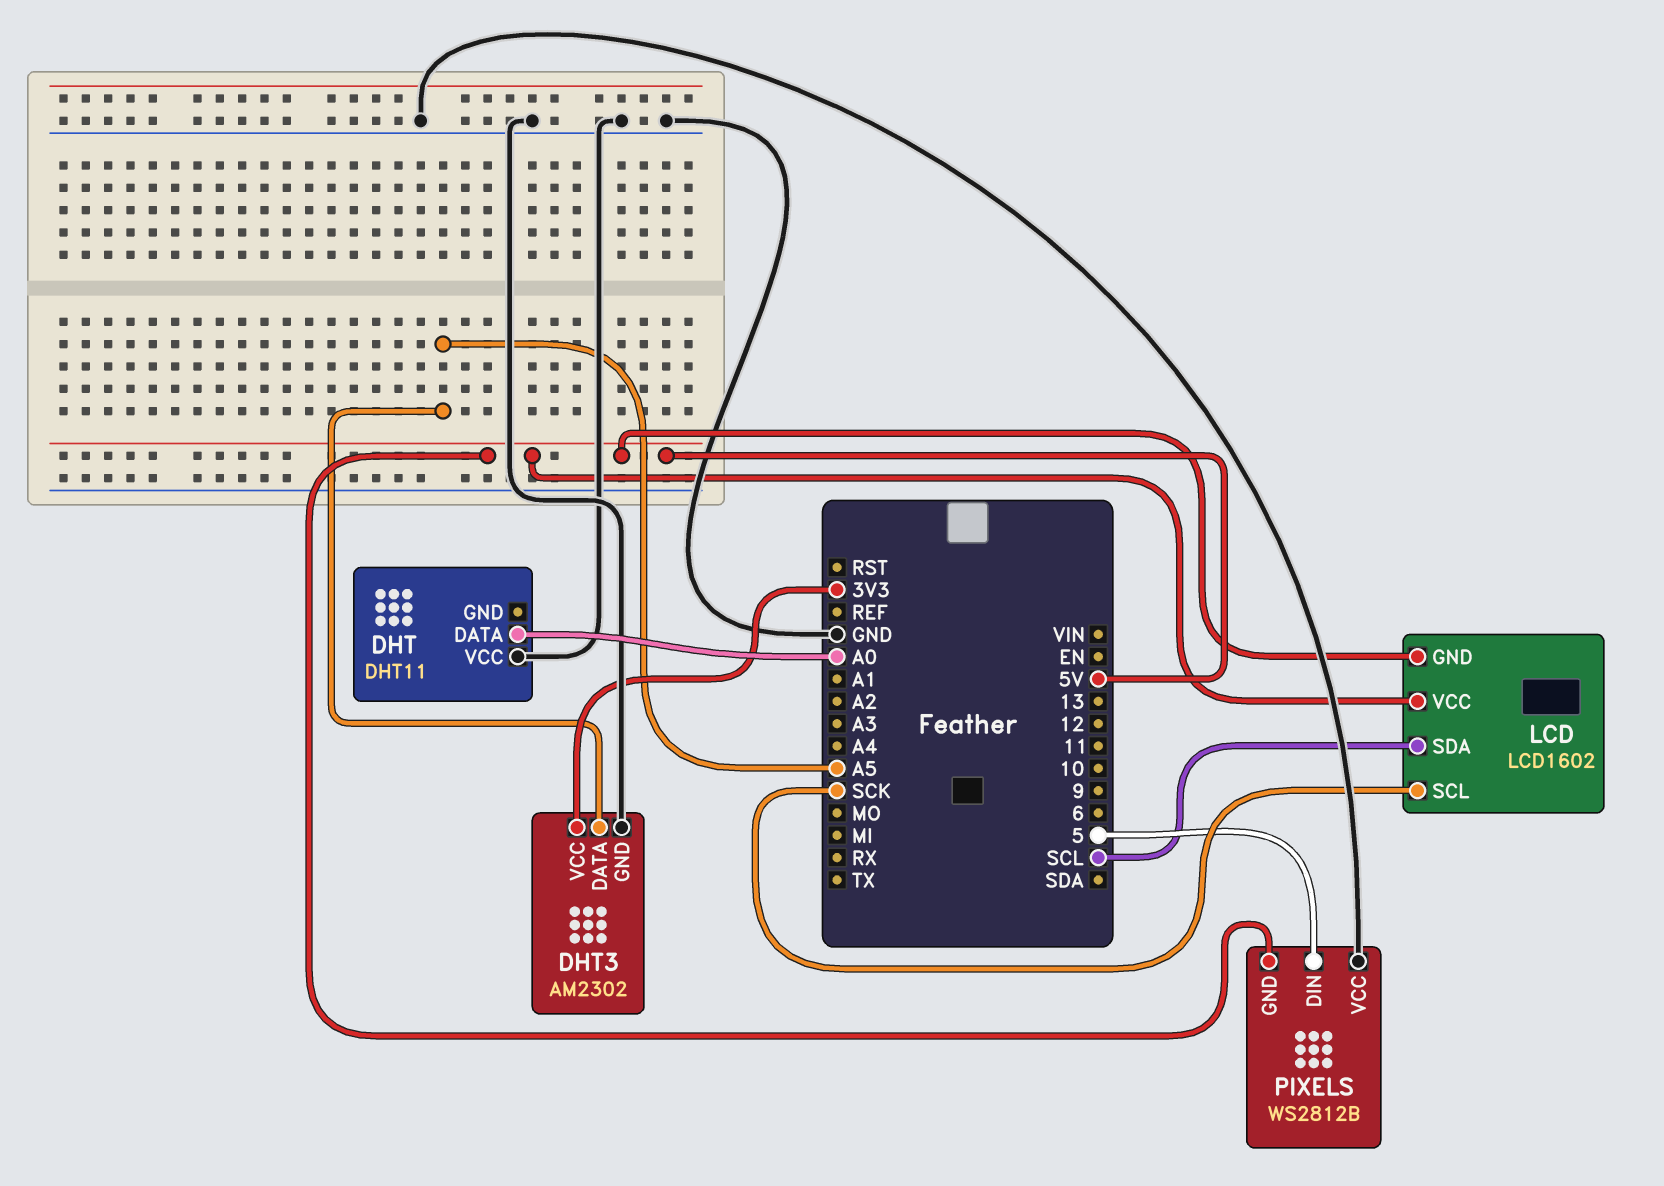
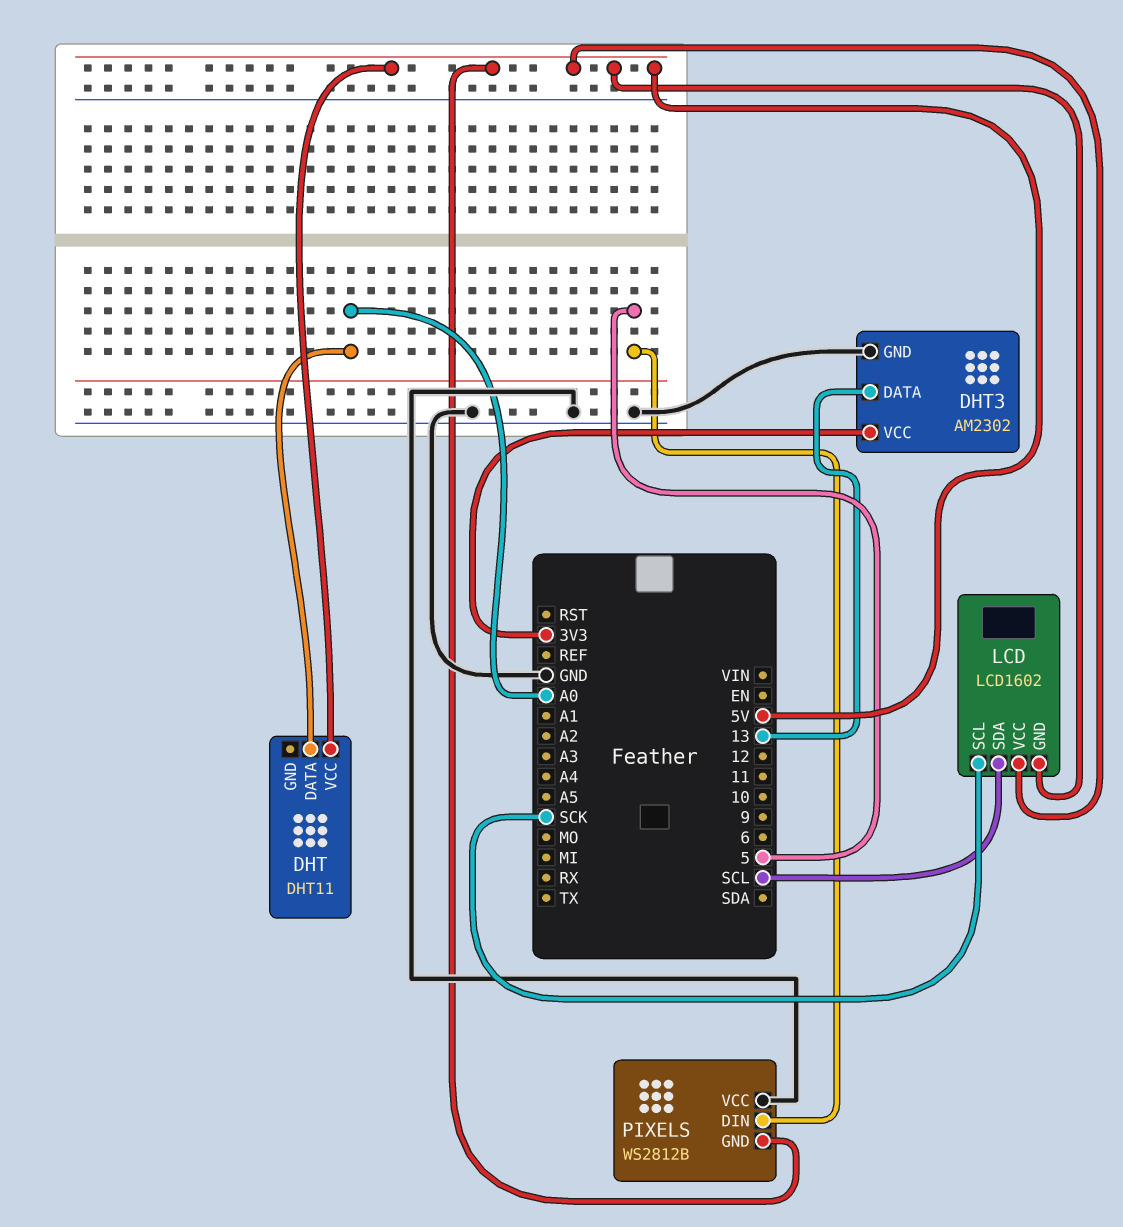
DHT pin VCC: GND -> 5V
DHT3 pin DATA: A5 -> 13

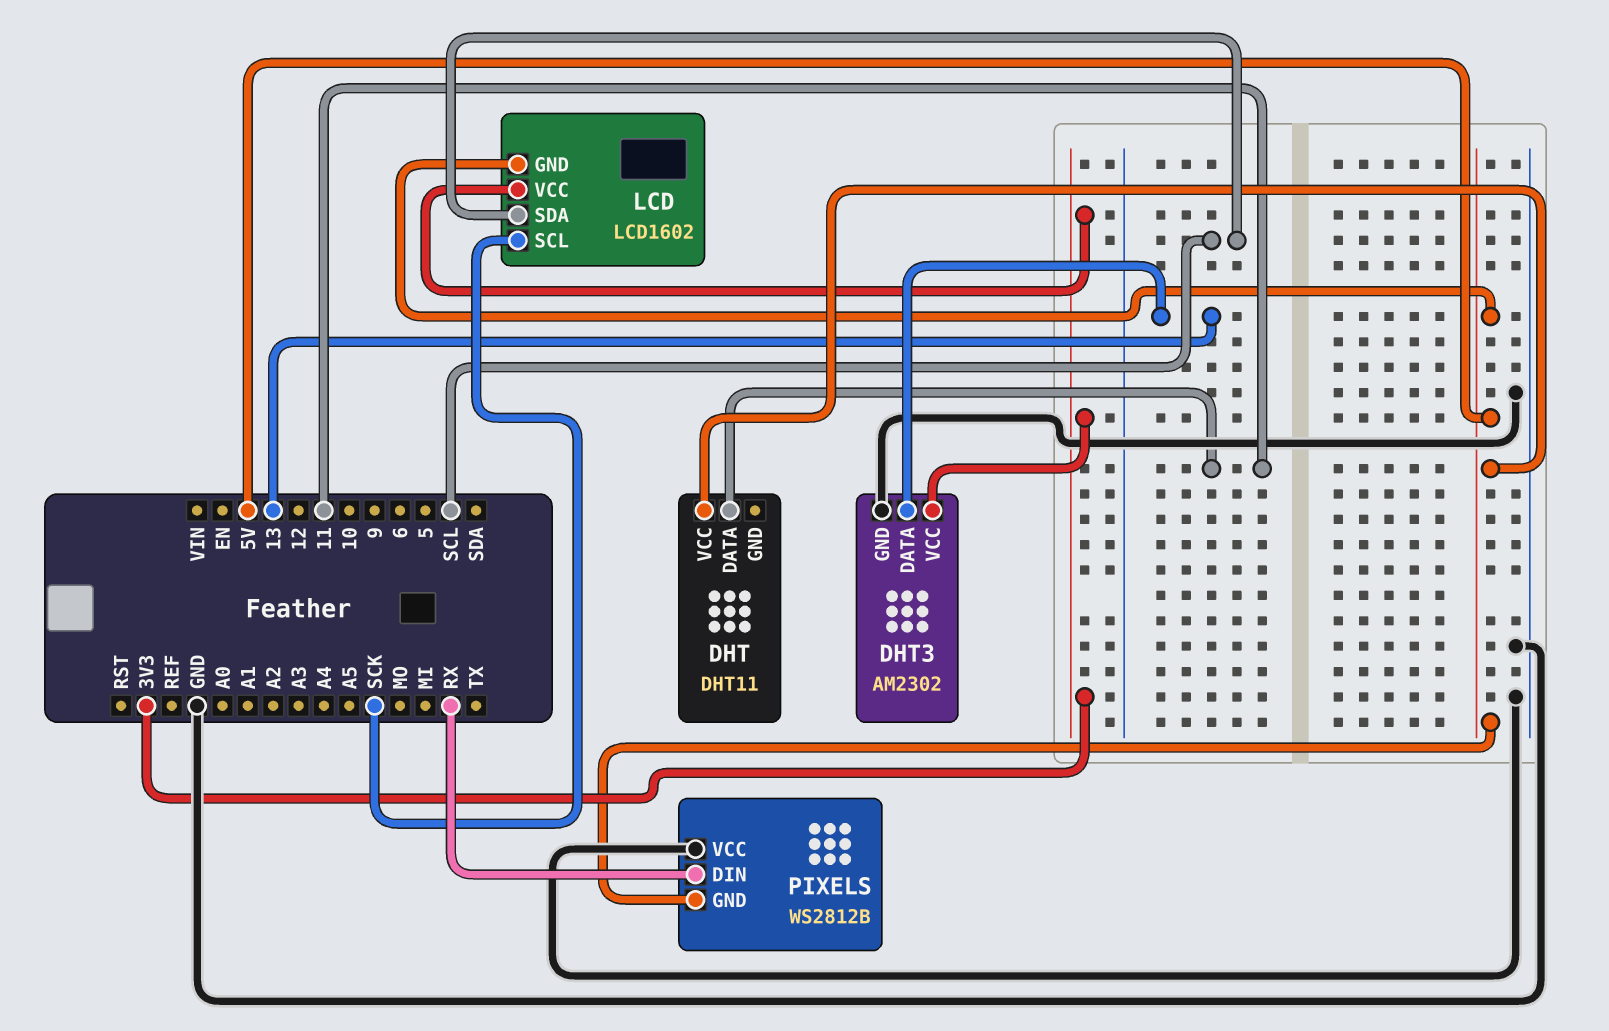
DHT pin DATA: A0 -> 11
LCD pin VCC: 5V -> 3V3
PIXELS pin DIN: 5 -> RX

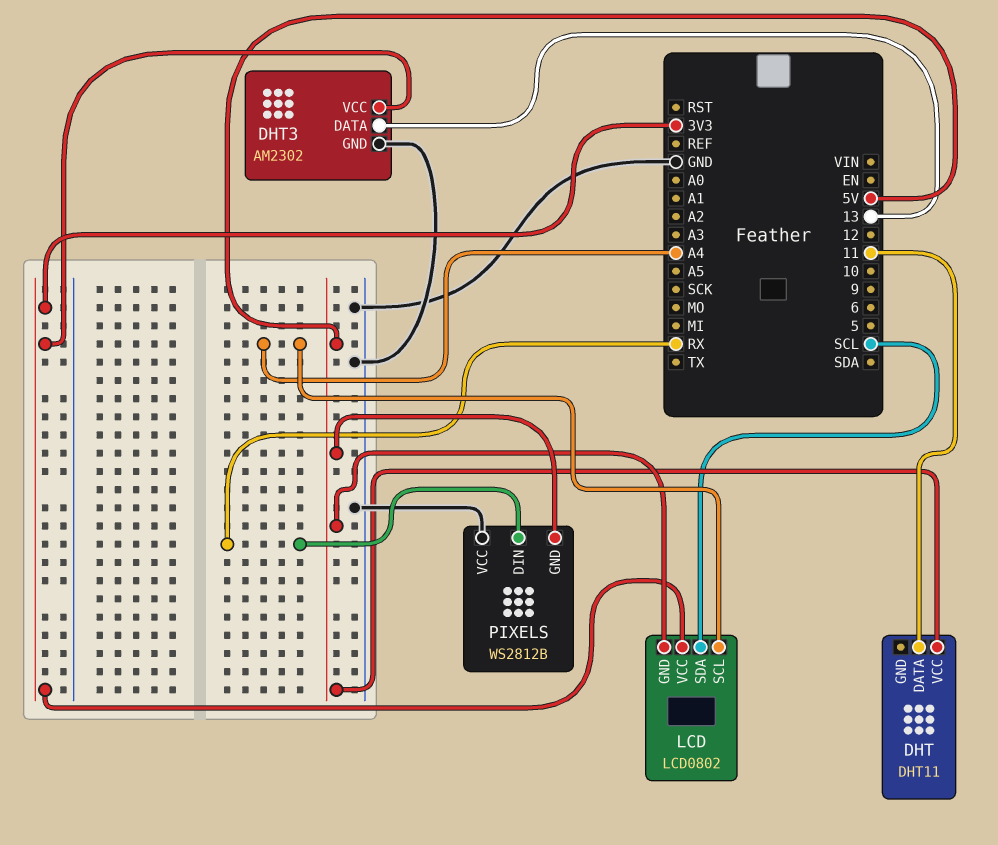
LCD: LCD1602 -> LCD0802
LCD pin SCL: SCK -> A4

